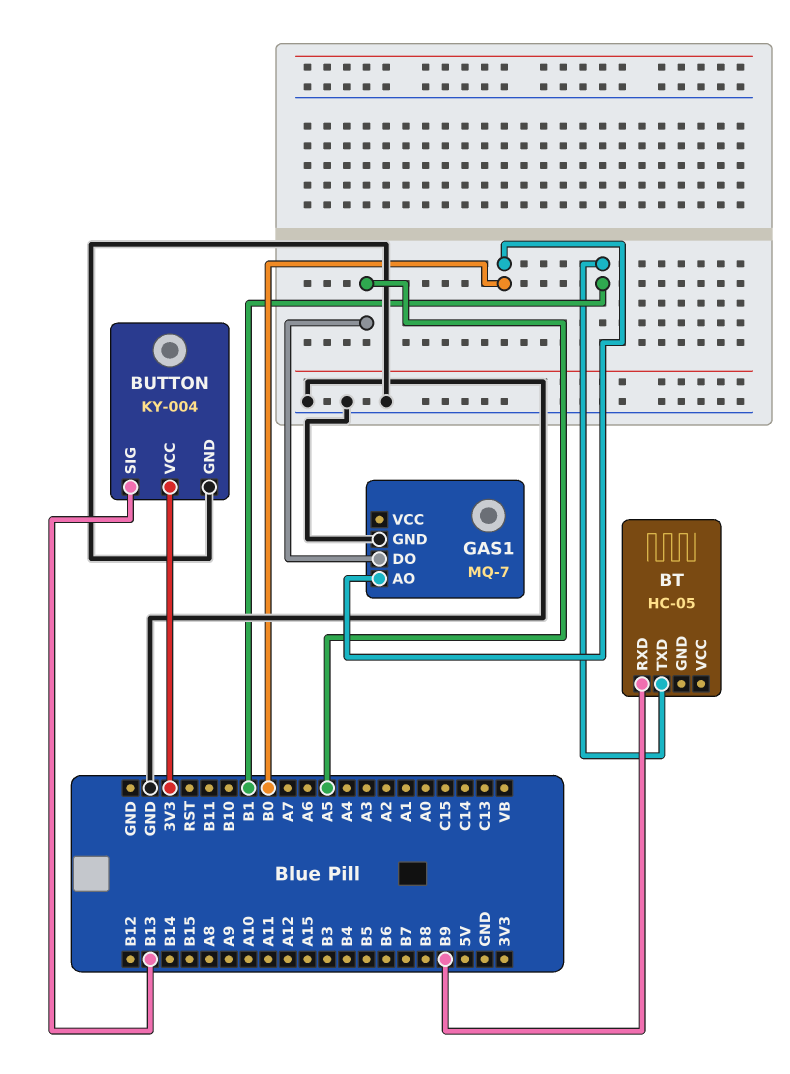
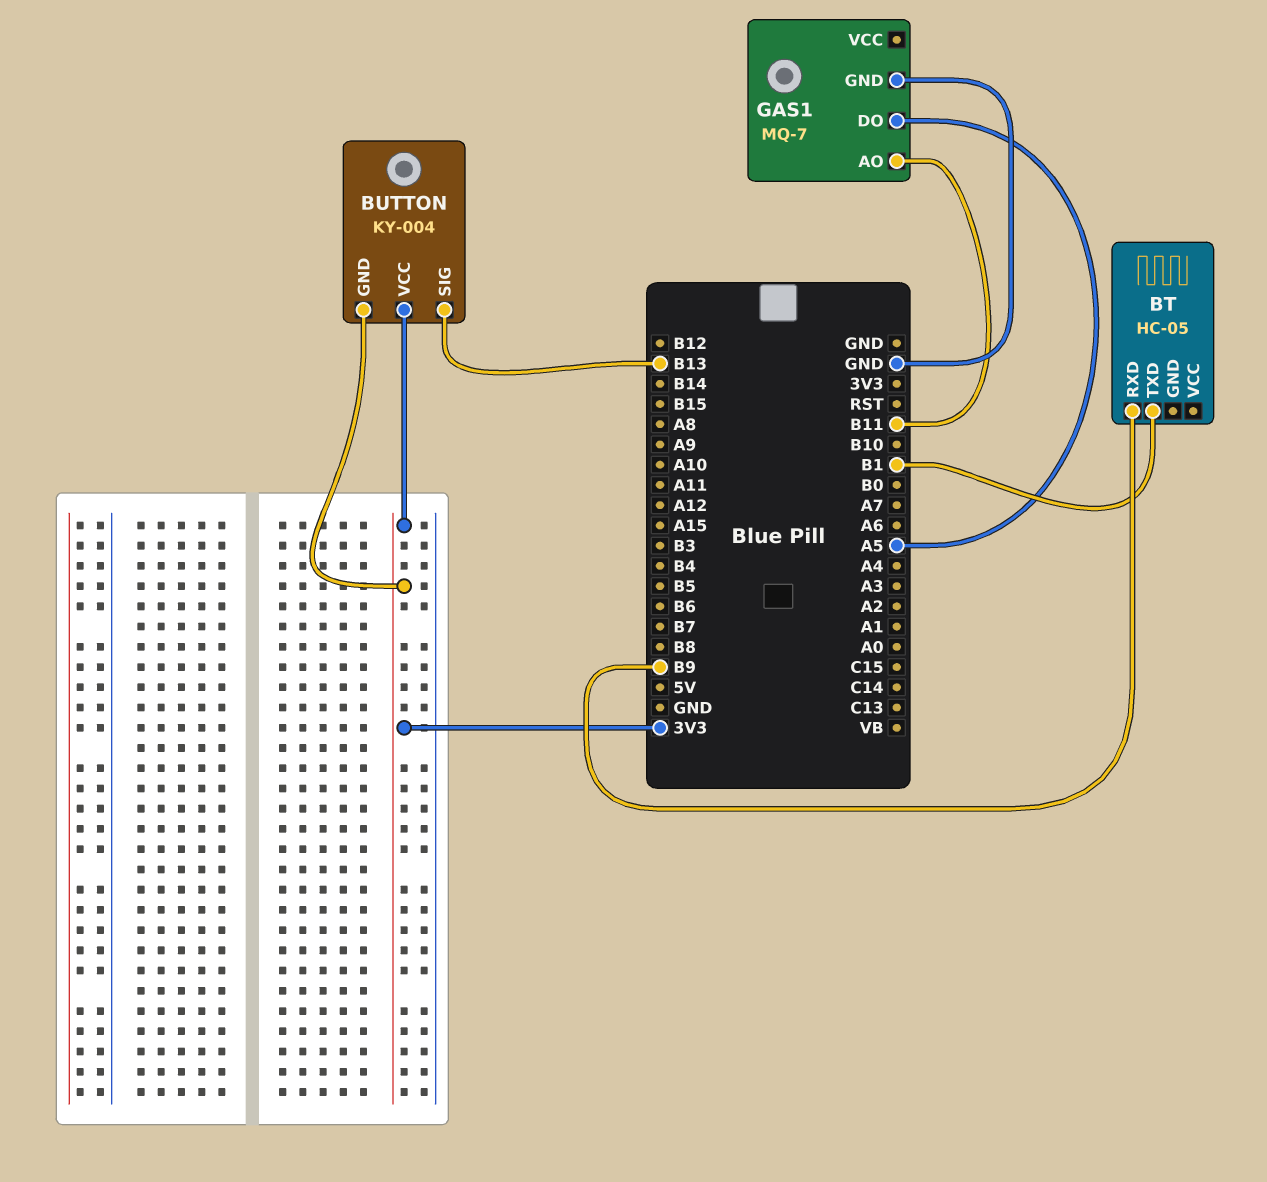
BUTTON pin GND: GND -> 3V3
GAS1 pin AO: B0 -> B11

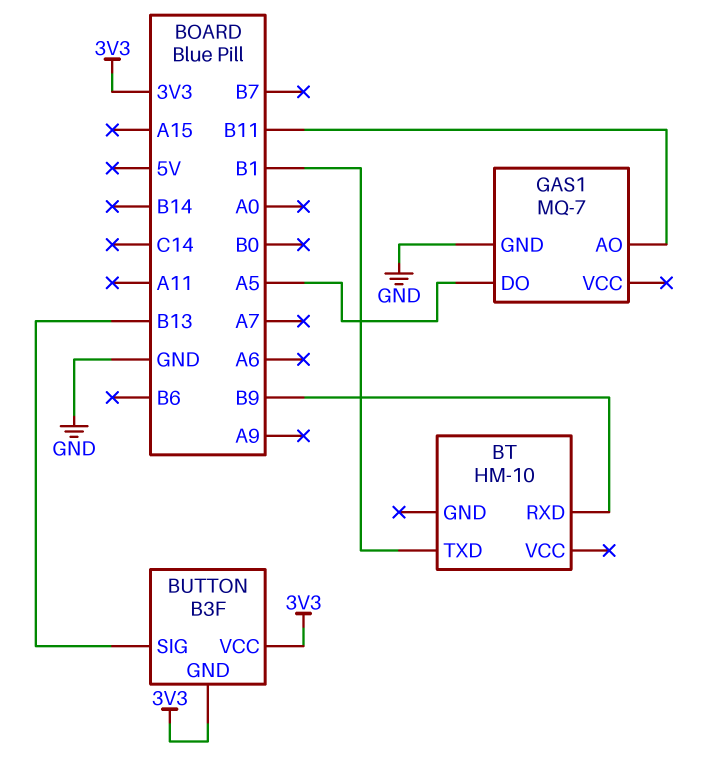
BT: HC-05 -> HM-10
BUTTON: KY-004 -> B3F

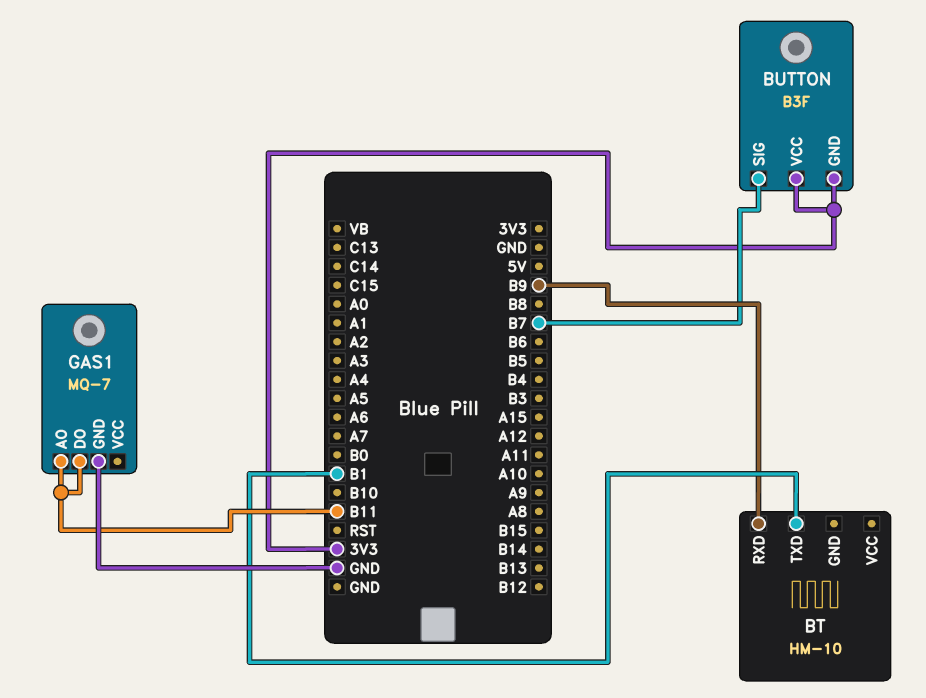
BUTTON pin SIG: B13 -> B7
GAS1 pin DO: A5 -> B11

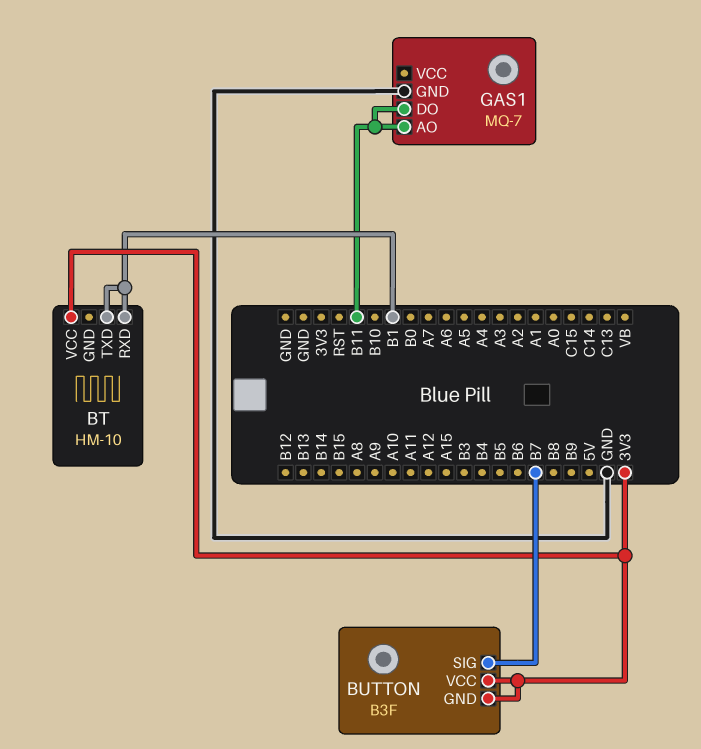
BT pin RXD: B9 -> B1
BT pin VCC: none -> 3V3

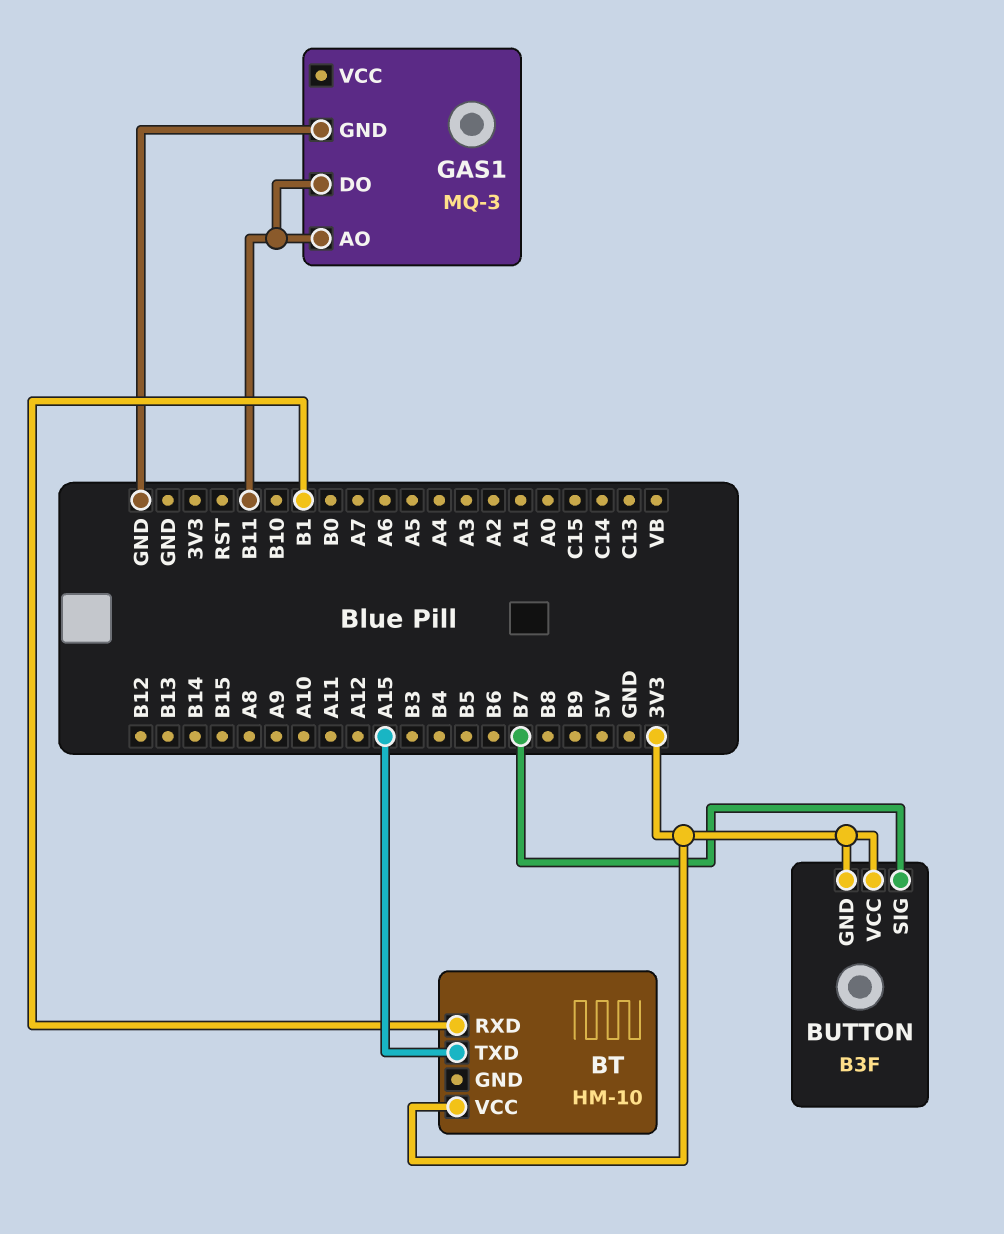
BT pin TXD: B1 -> A15
GAS1: MQ-7 -> MQ-3

